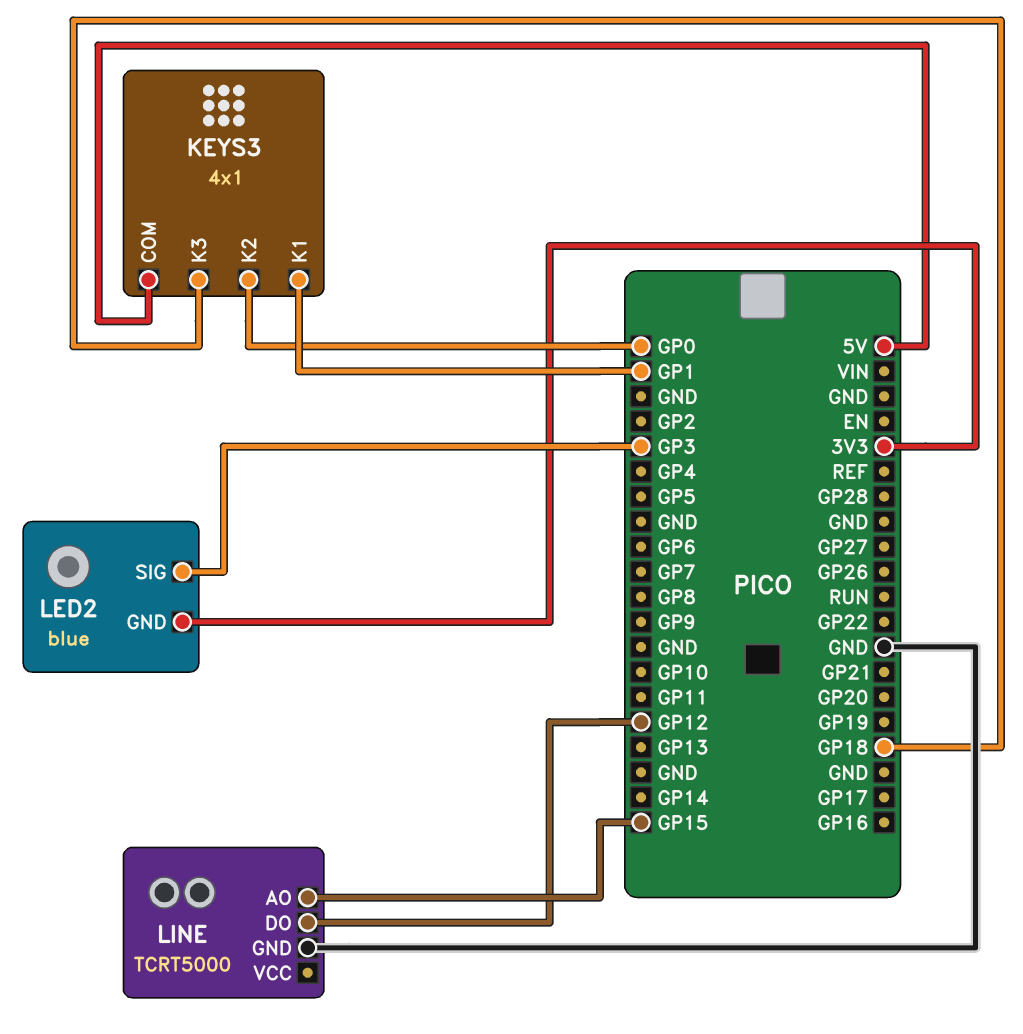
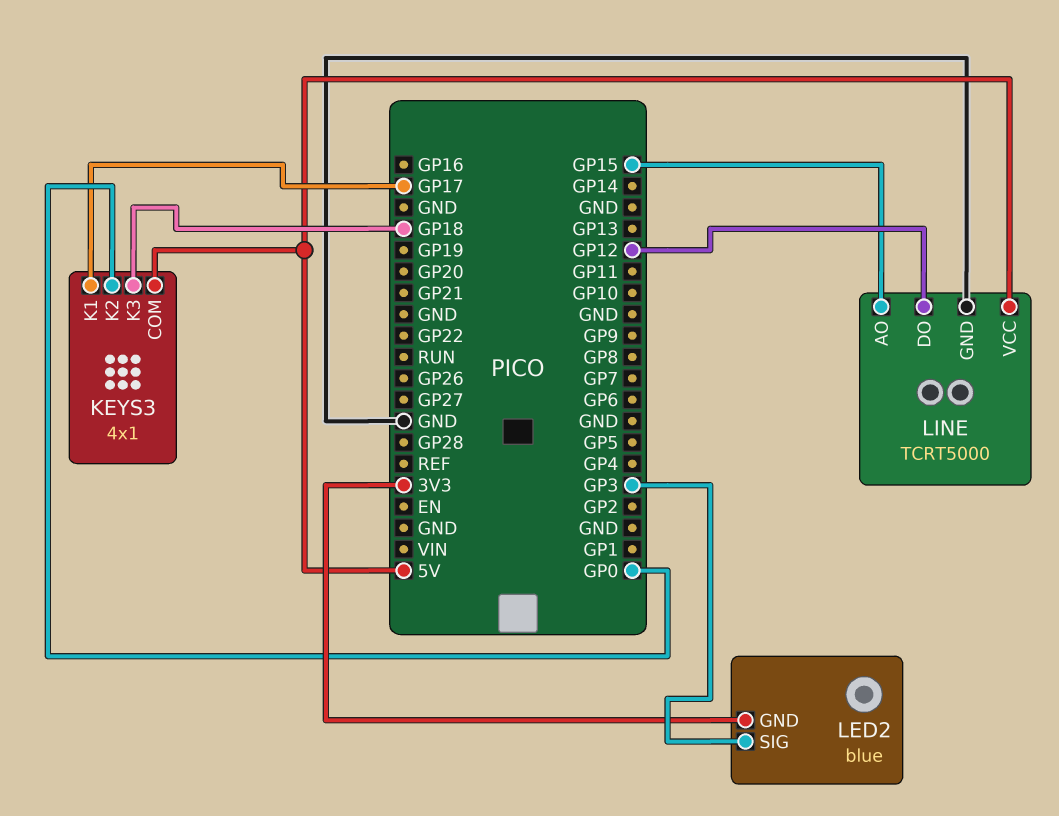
KEYS3 pin K1: GP1 -> GP17
LINE pin VCC: none -> 5V

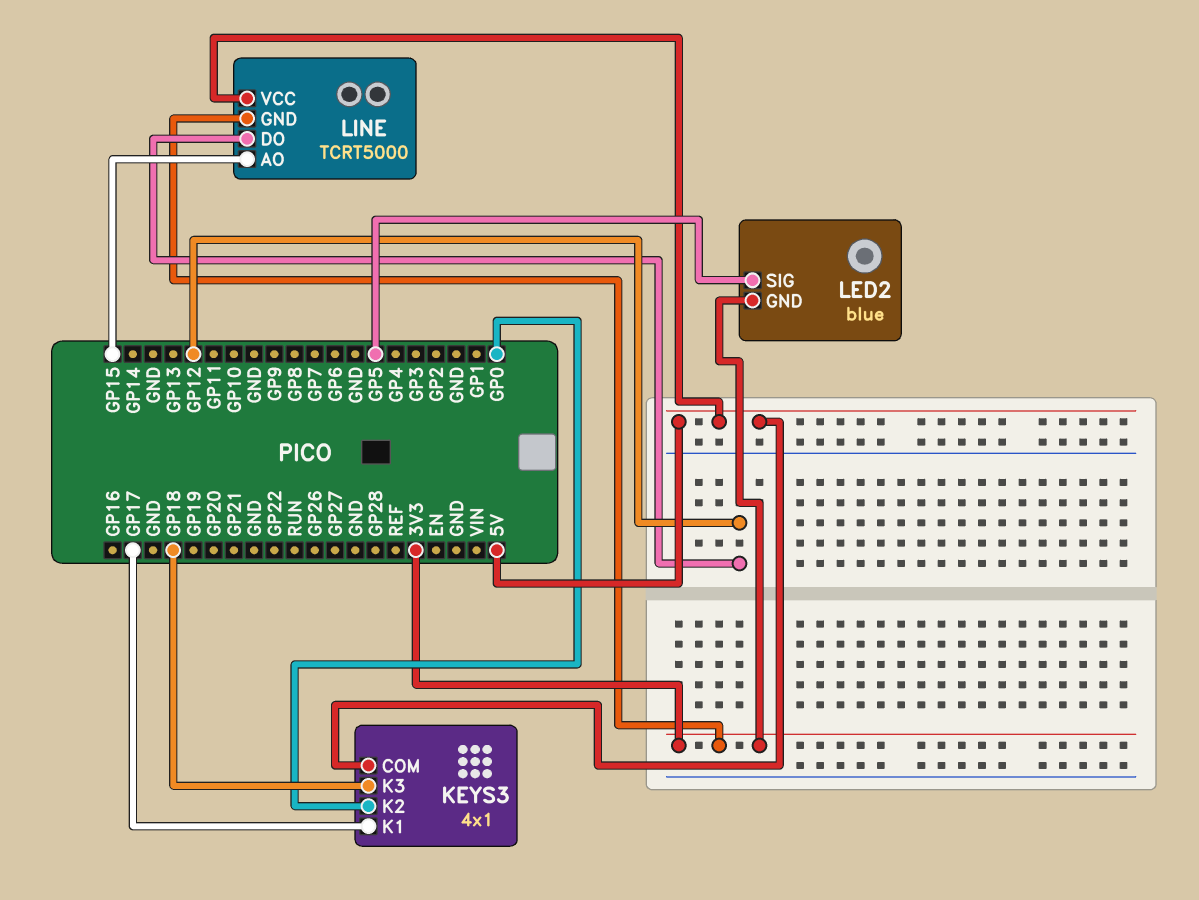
LED2 pin SIG: GP3 -> GP5
LINE pin GND: GND -> 3V3

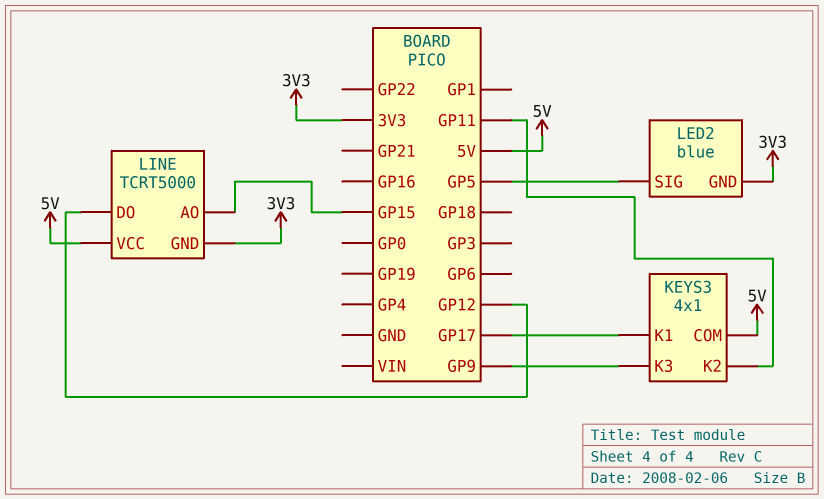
KEYS3 pin K2: GP0 -> GP11
KEYS3 pin K3: GP18 -> GP9

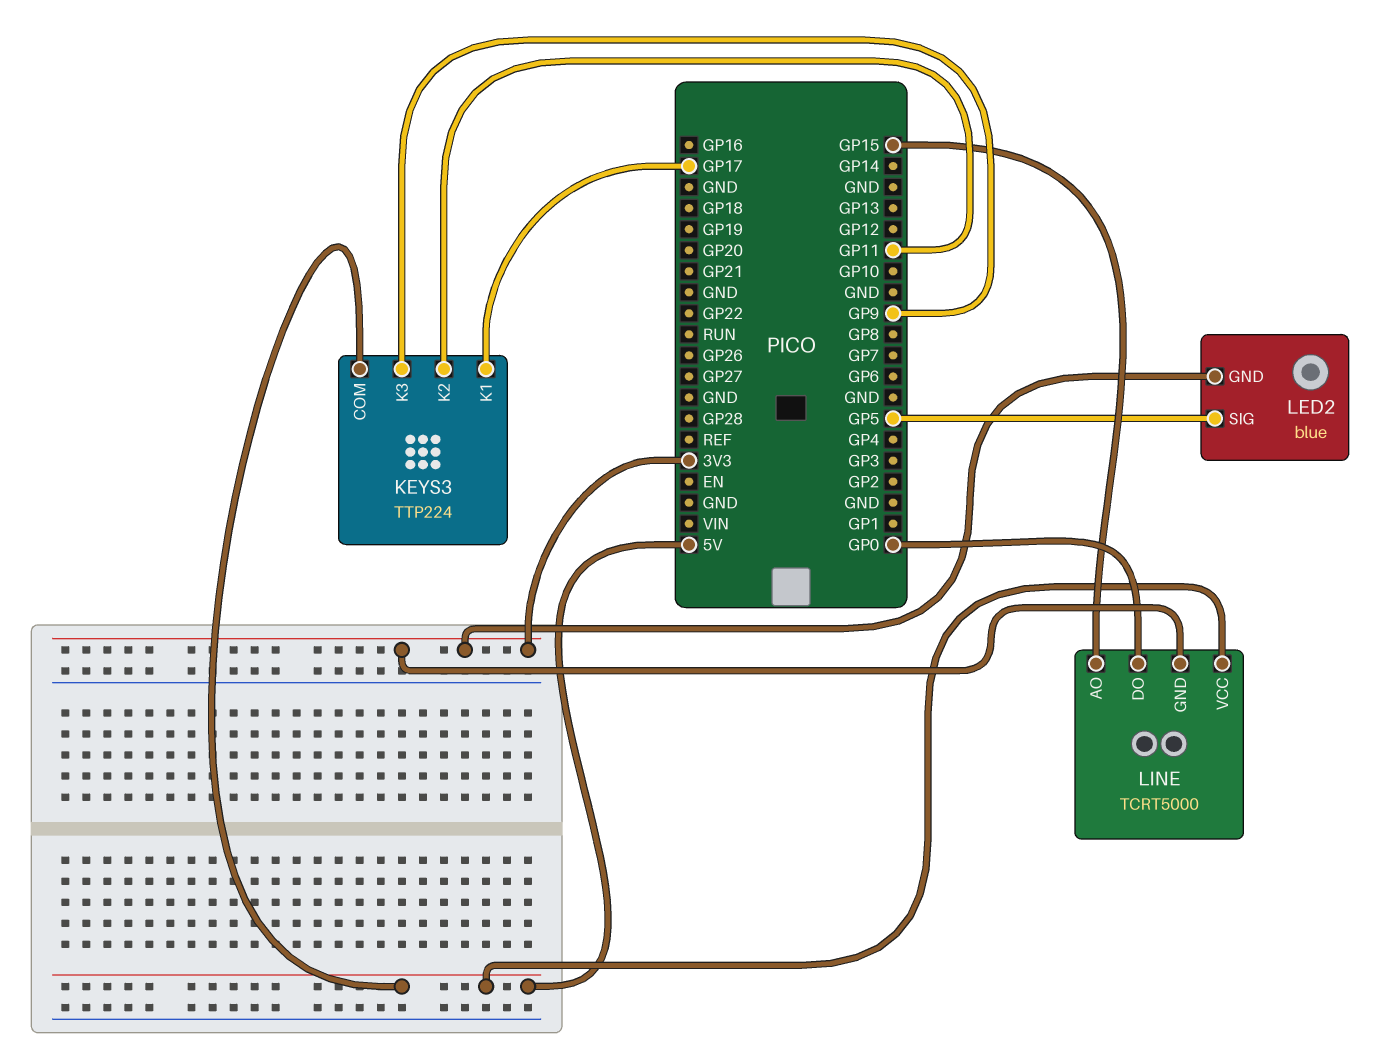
KEYS3: 4x1 -> TTP224
LINE pin DO: GP12 -> GP0

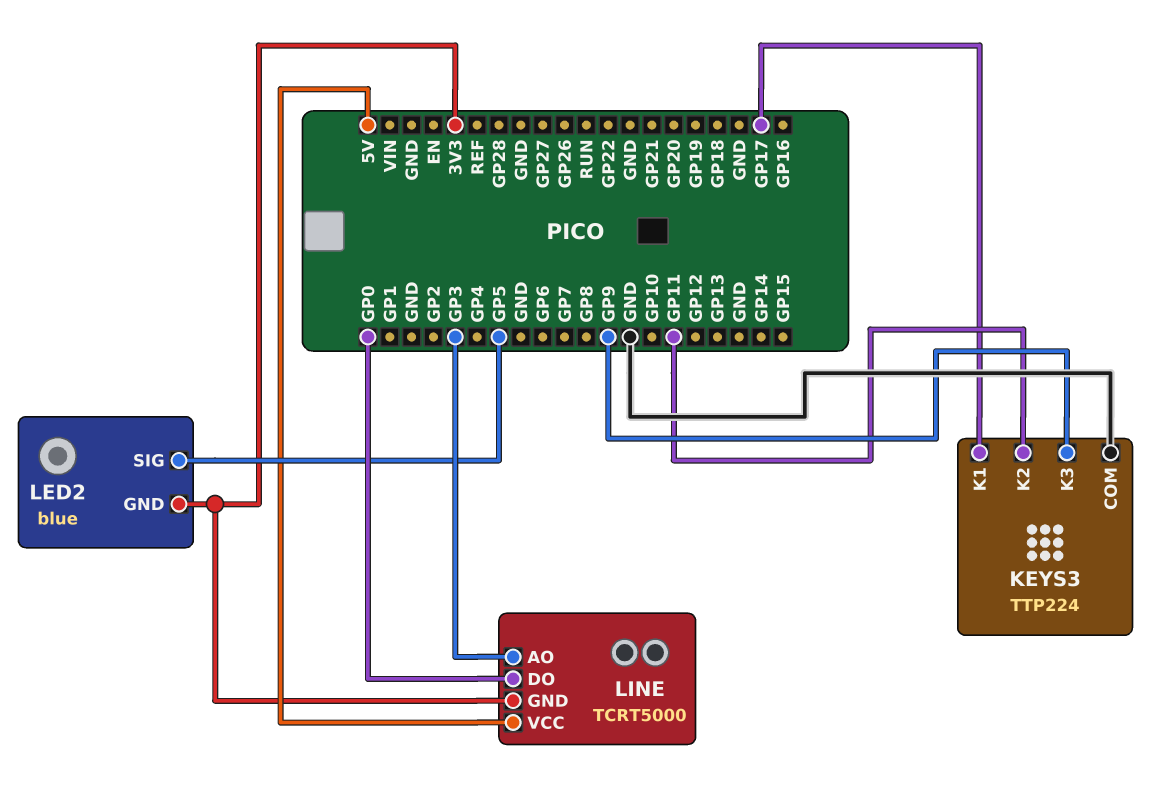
KEYS3 pin COM: 5V -> GND
LINE pin AO: GP15 -> GP3

